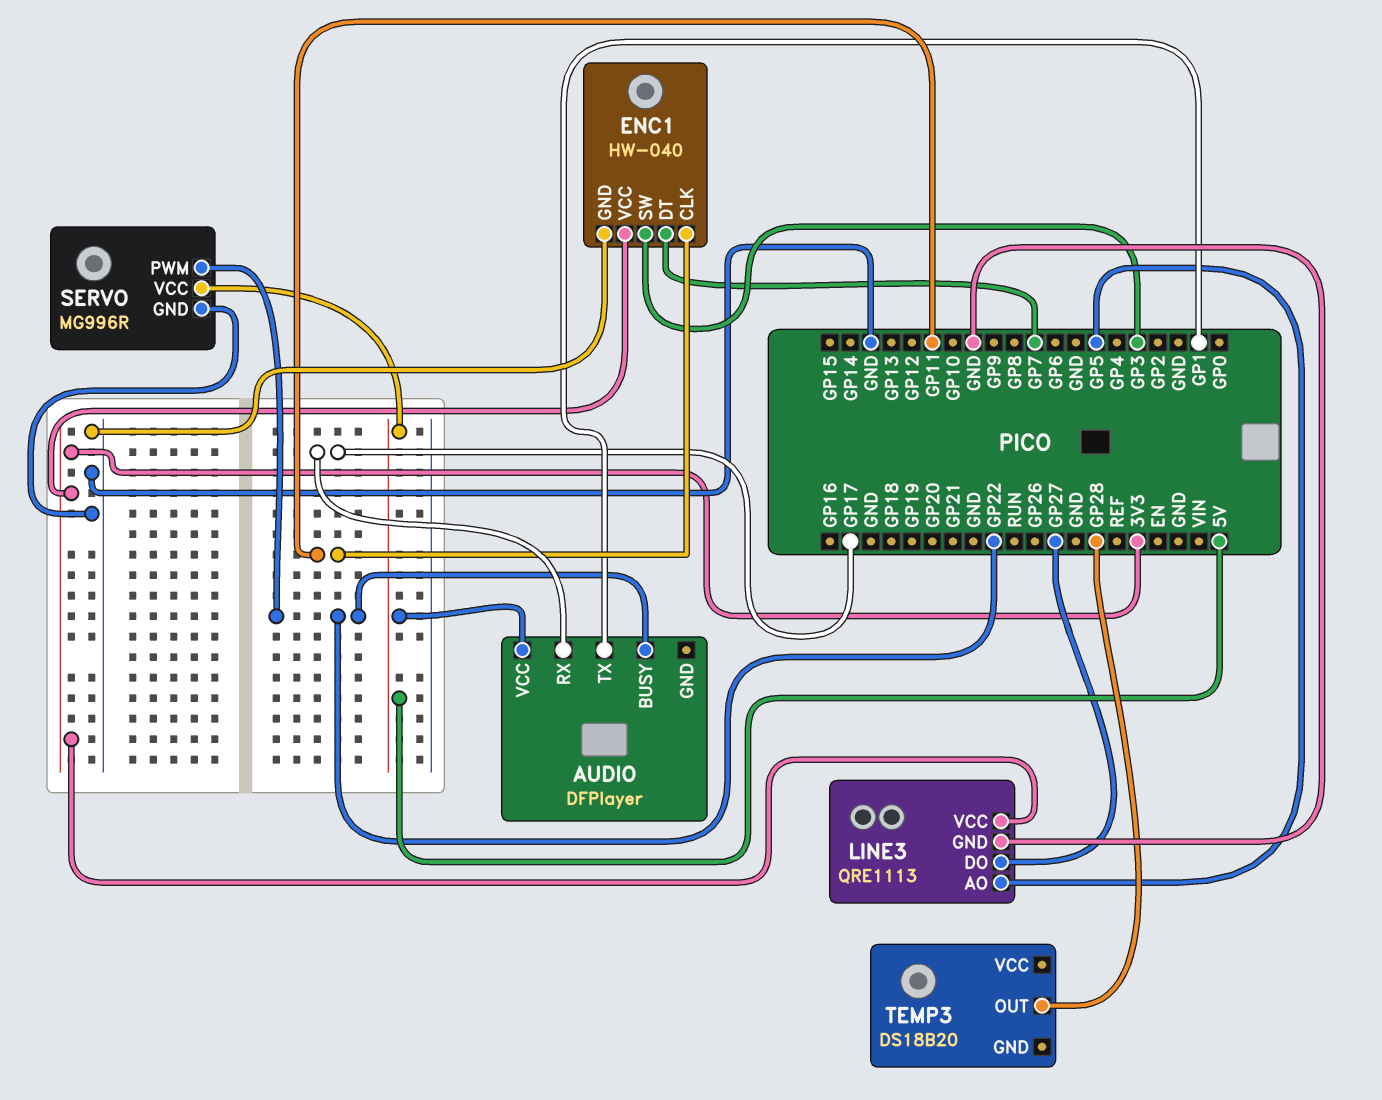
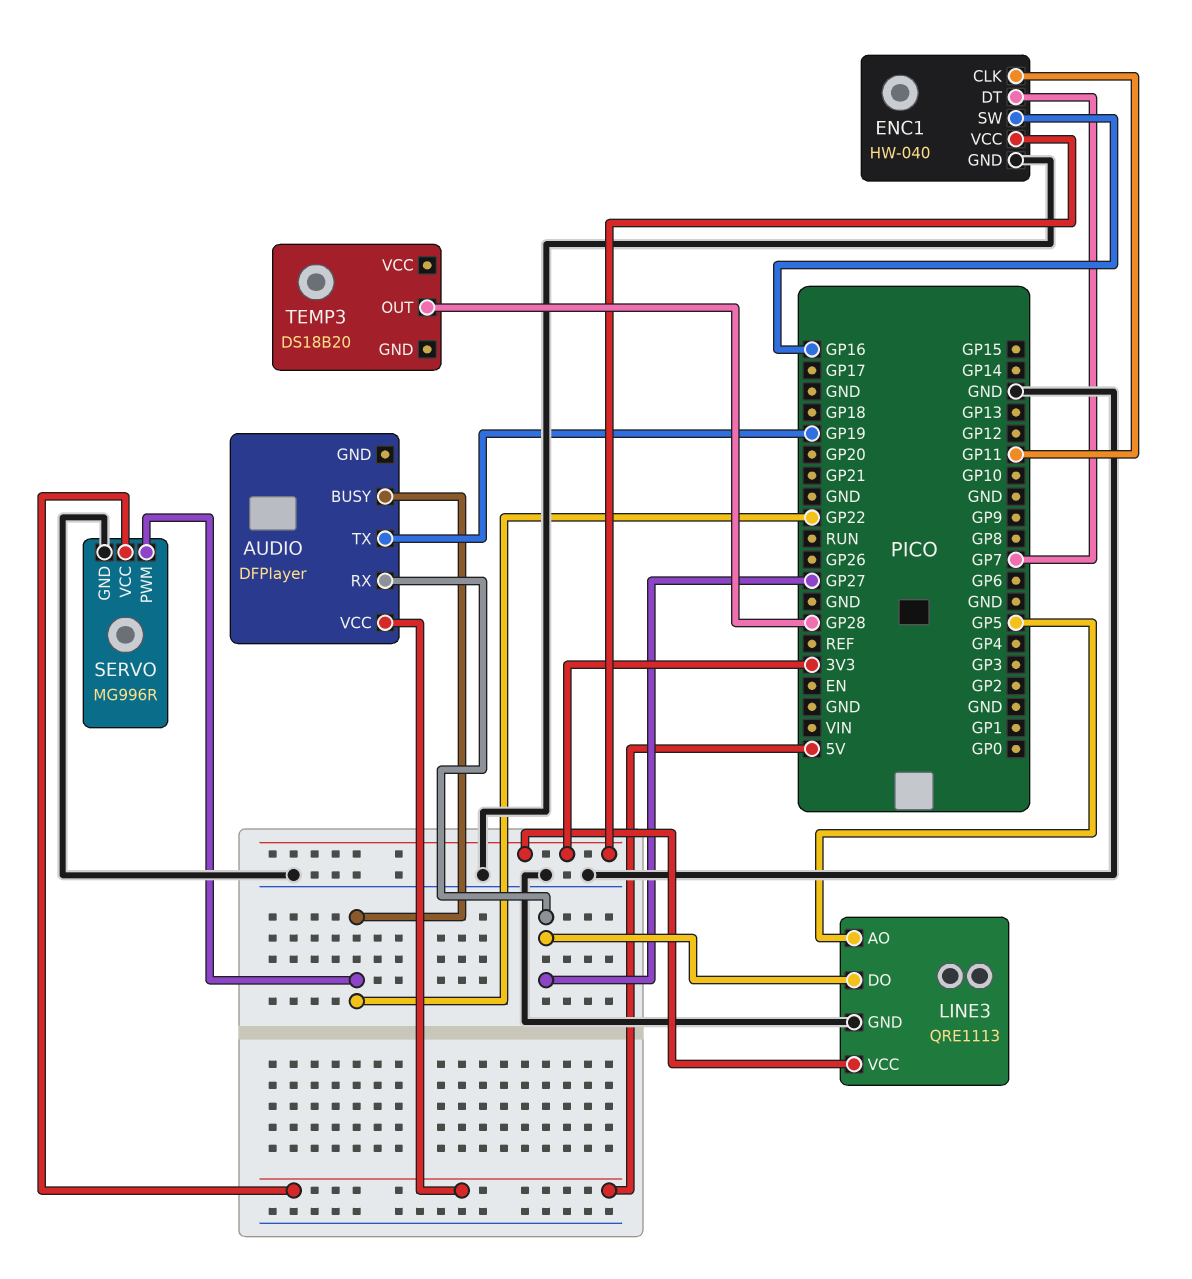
AUDIO pin RX: GP17 -> GP27
AUDIO pin TX: GP1 -> GP19
ENC1 pin SW: GP3 -> GP16

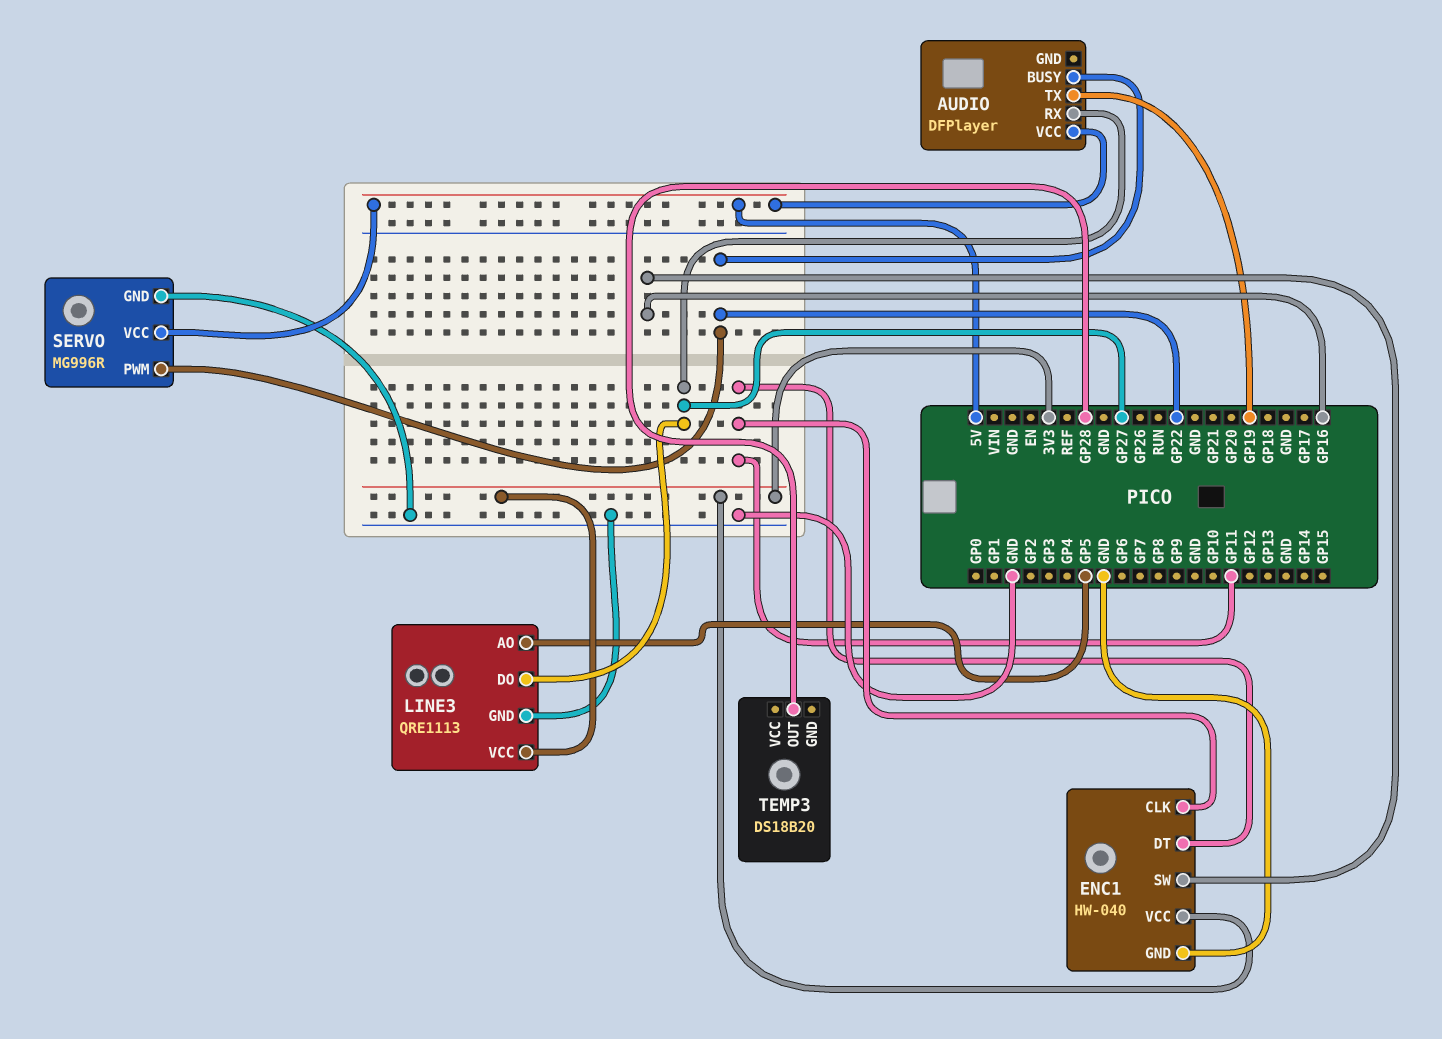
ENC1 pin DT: GP7 -> GP11

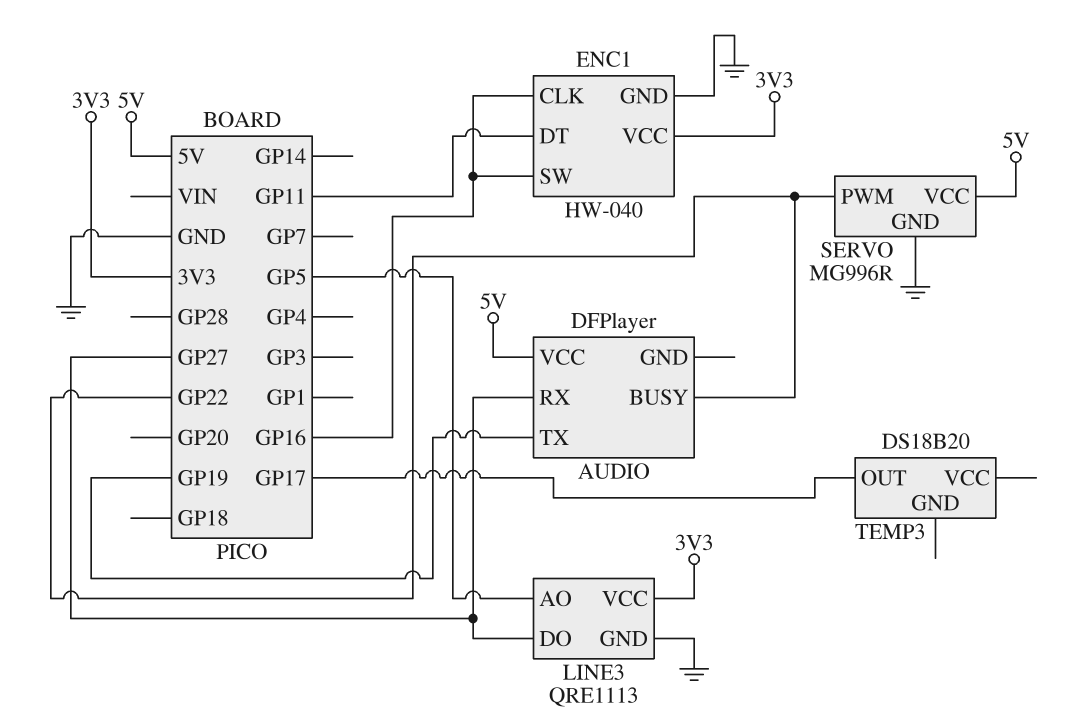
ENC1 pin CLK: GP11 -> GP16
TEMP3 pin OUT: GP28 -> GP17

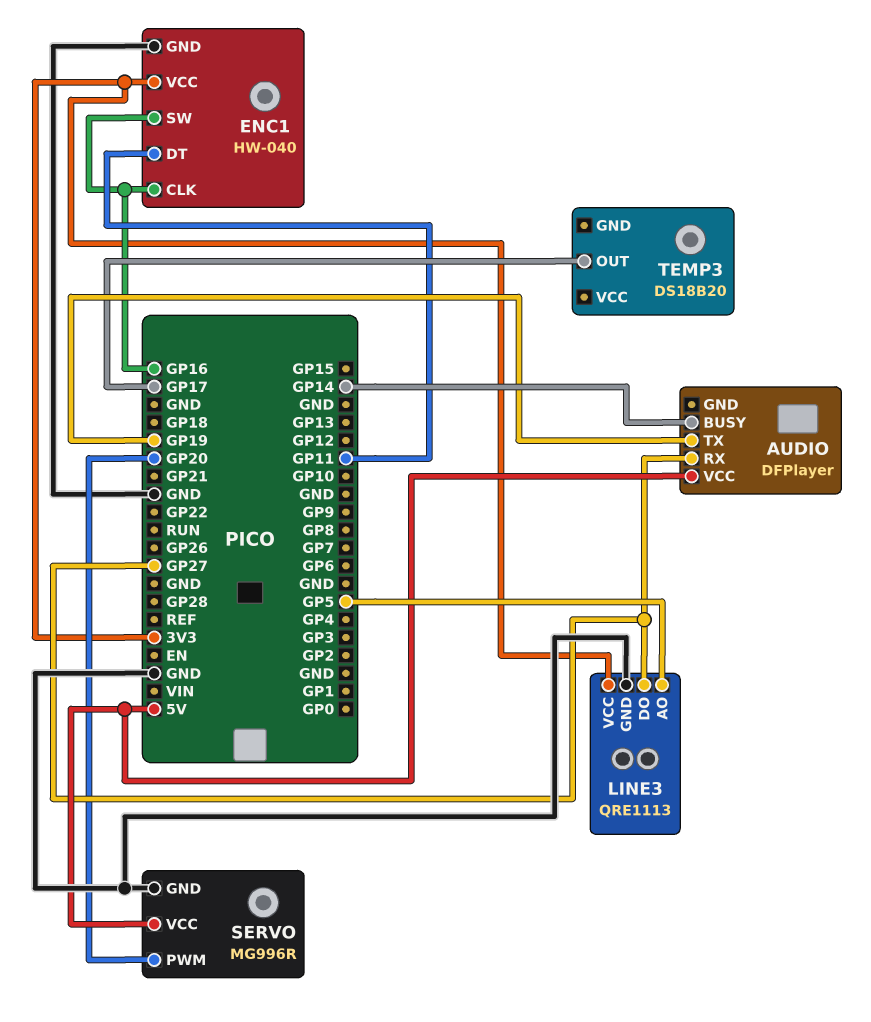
AUDIO pin BUSY: GP22 -> GP14
SERVO pin PWM: GP22 -> GP20

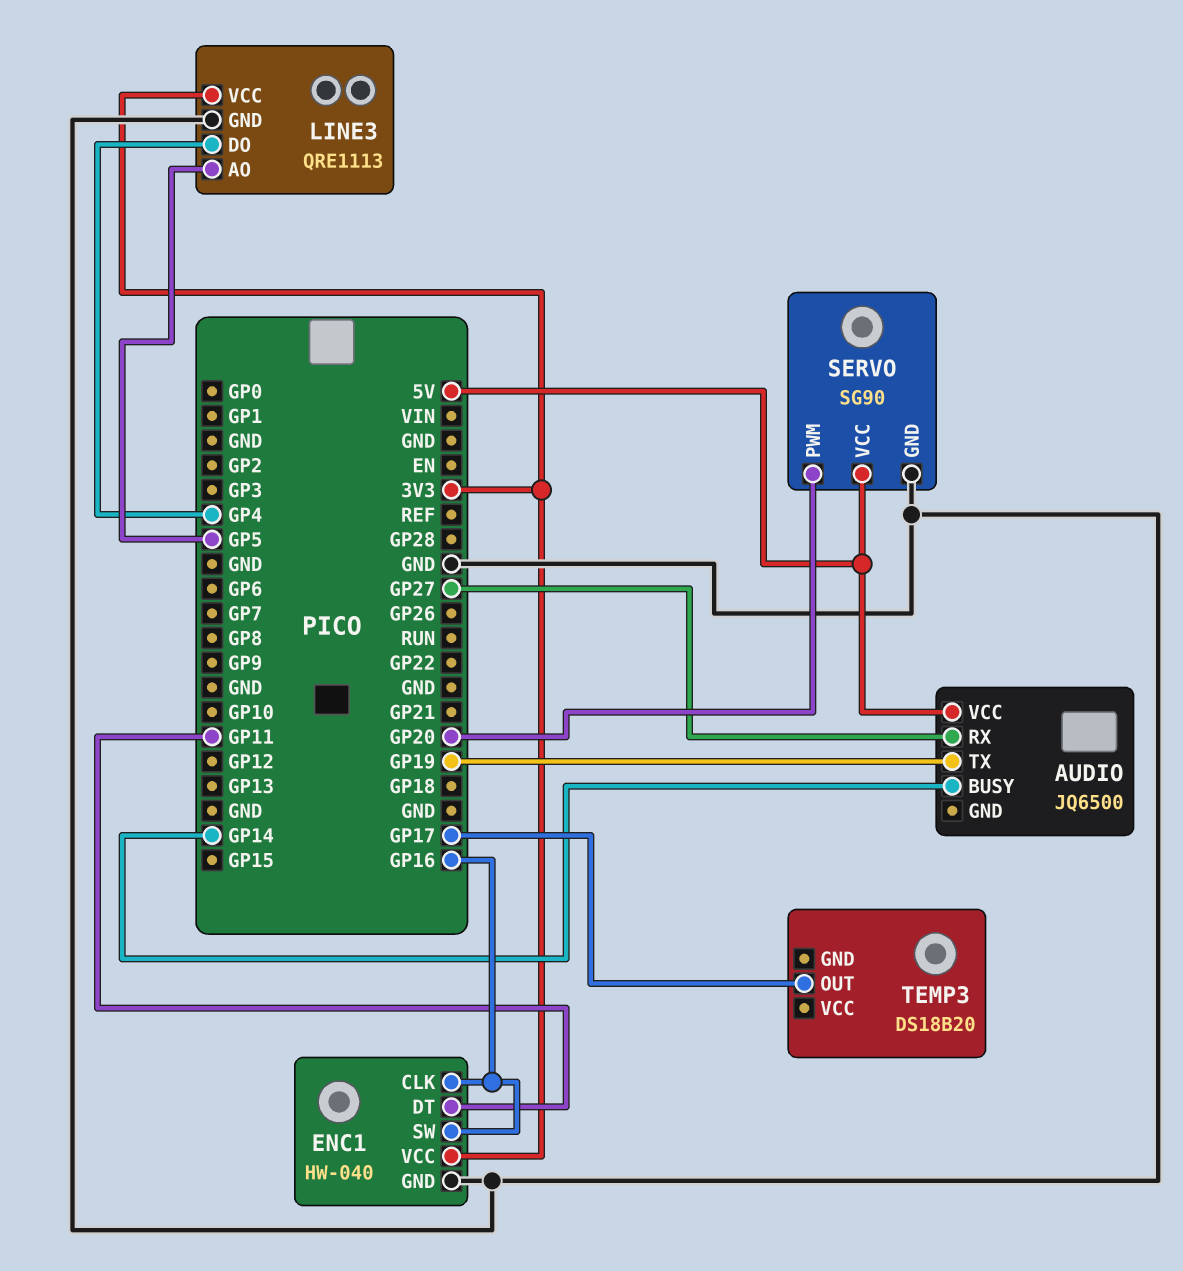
AUDIO: DFPlayer -> JQ6500
LINE3 pin DO: GP27 -> GP4
SERVO: MG996R -> SG90

